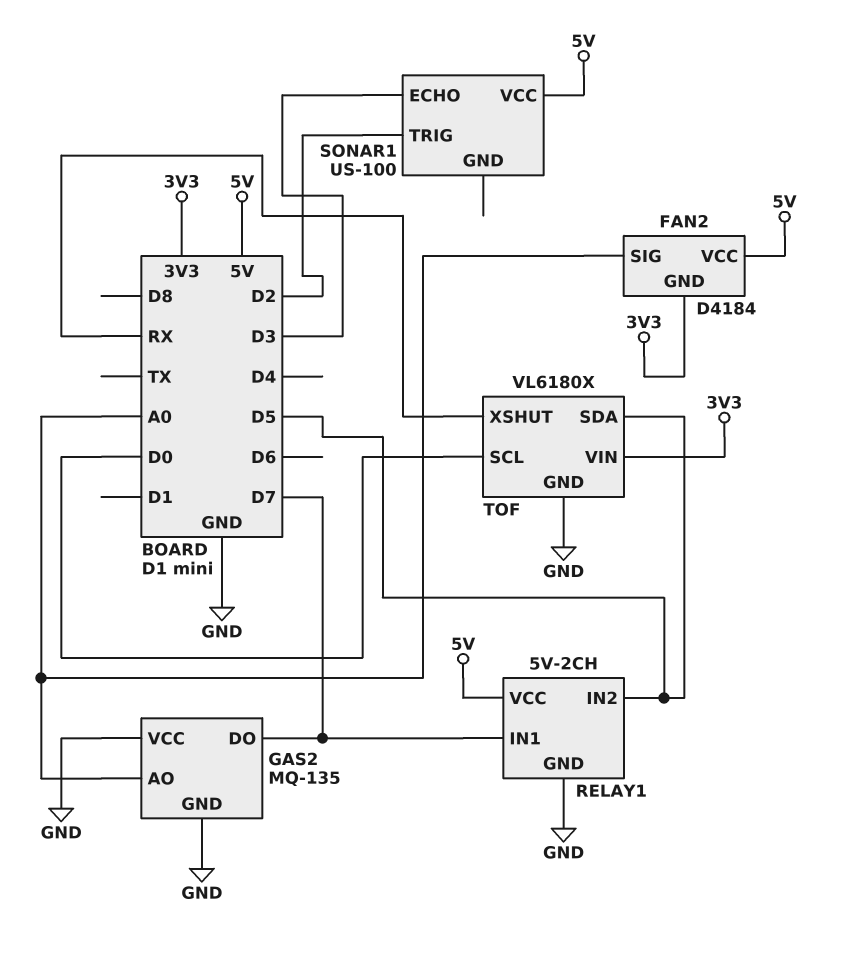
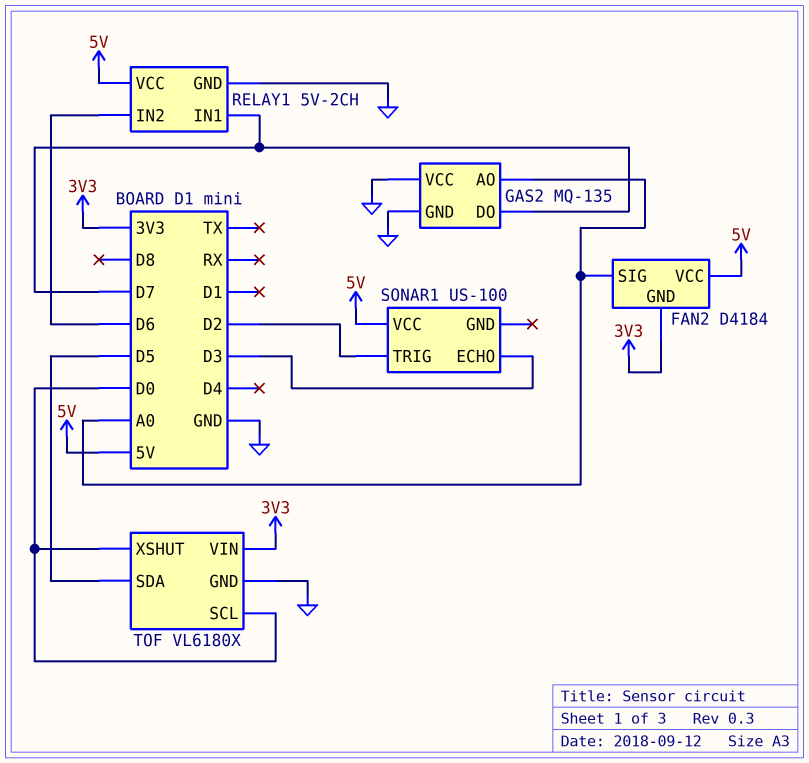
RELAY1 pin IN2: D5 -> D6
TOF pin XSHUT: RX -> D0

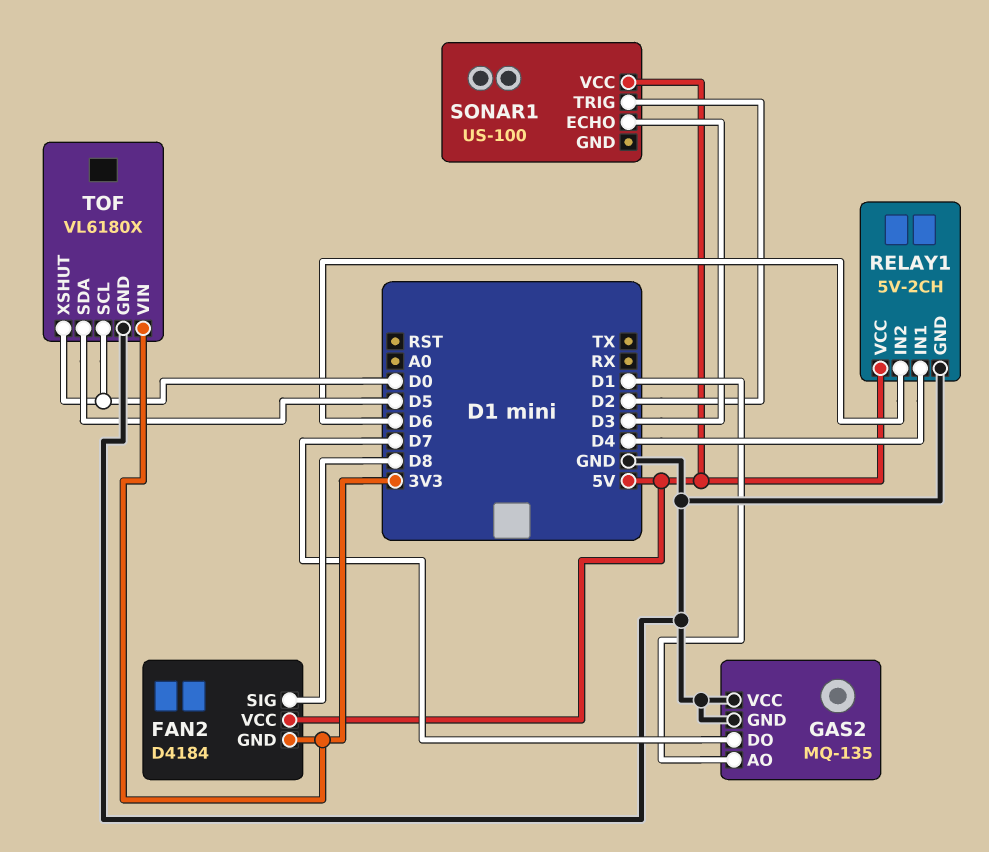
FAN2 pin SIG: A0 -> D8
GAS2 pin AO: A0 -> D1
RELAY1 pin IN1: D7 -> D4

